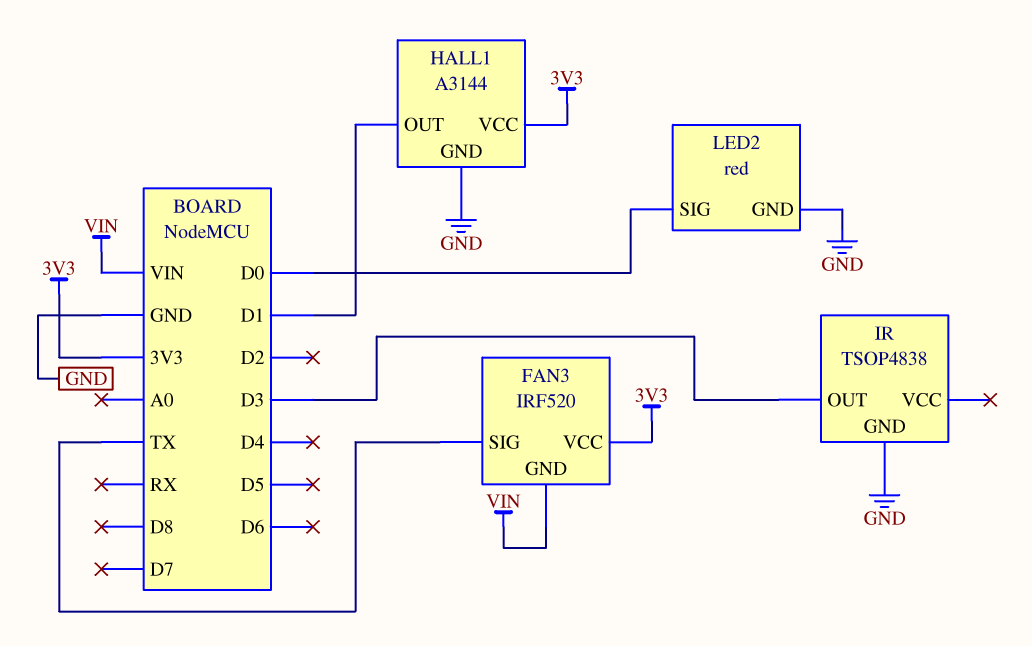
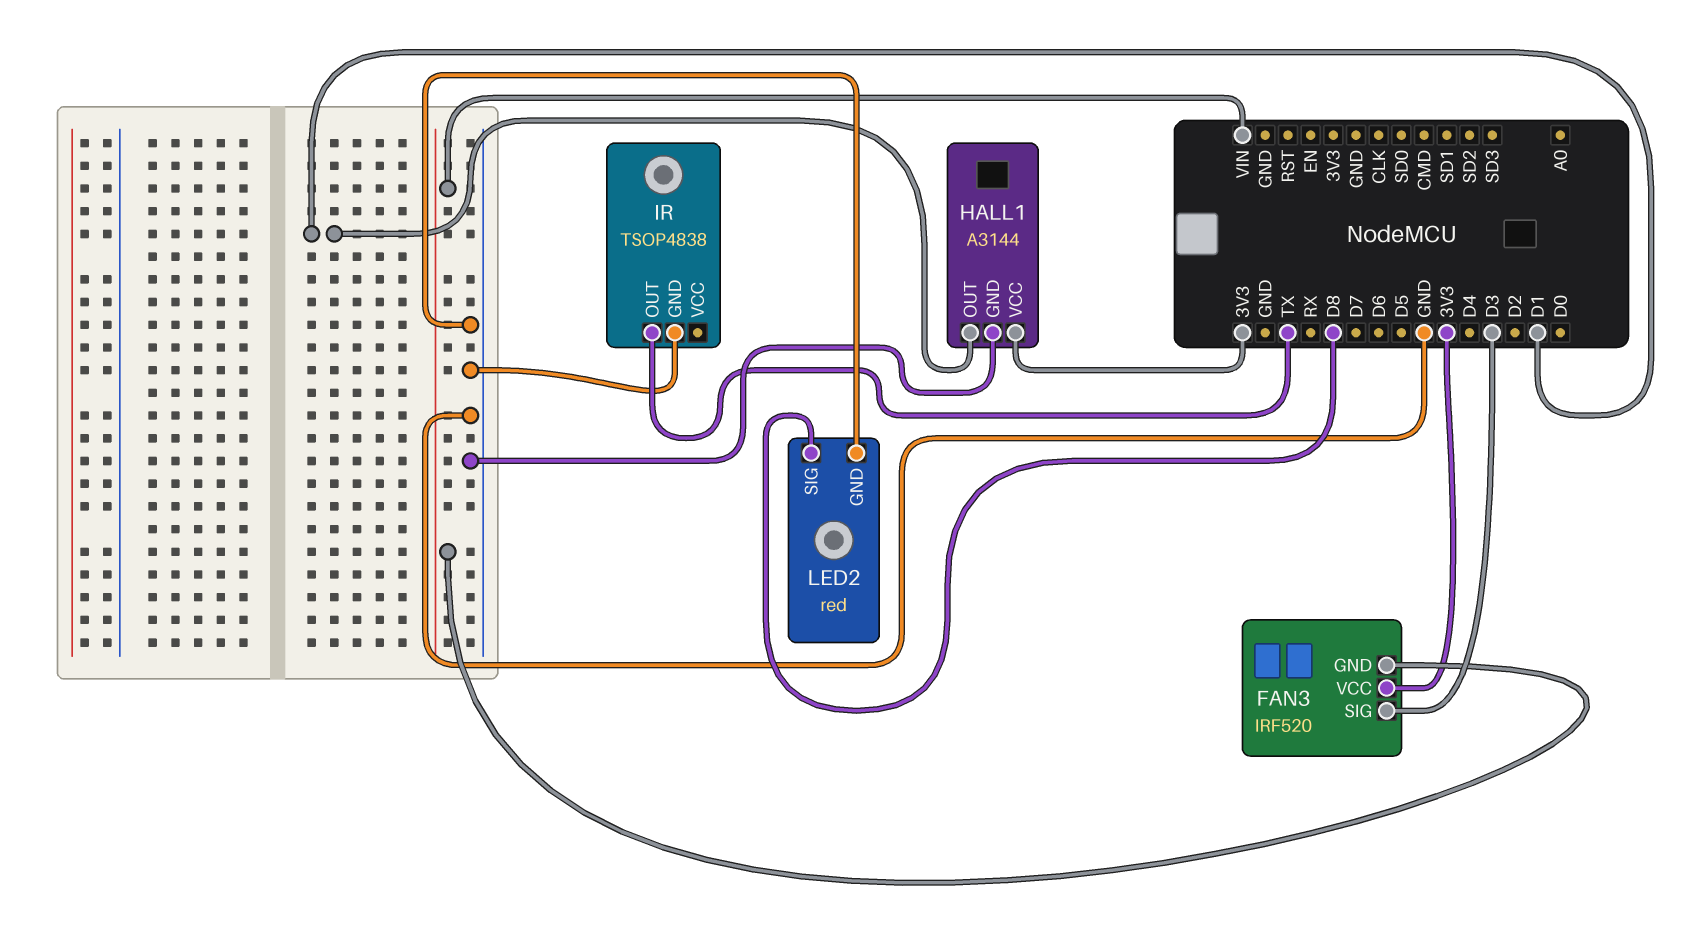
FAN3 pin SIG: TX -> D3
IR pin OUT: D3 -> TX
LED2 pin SIG: D0 -> D8

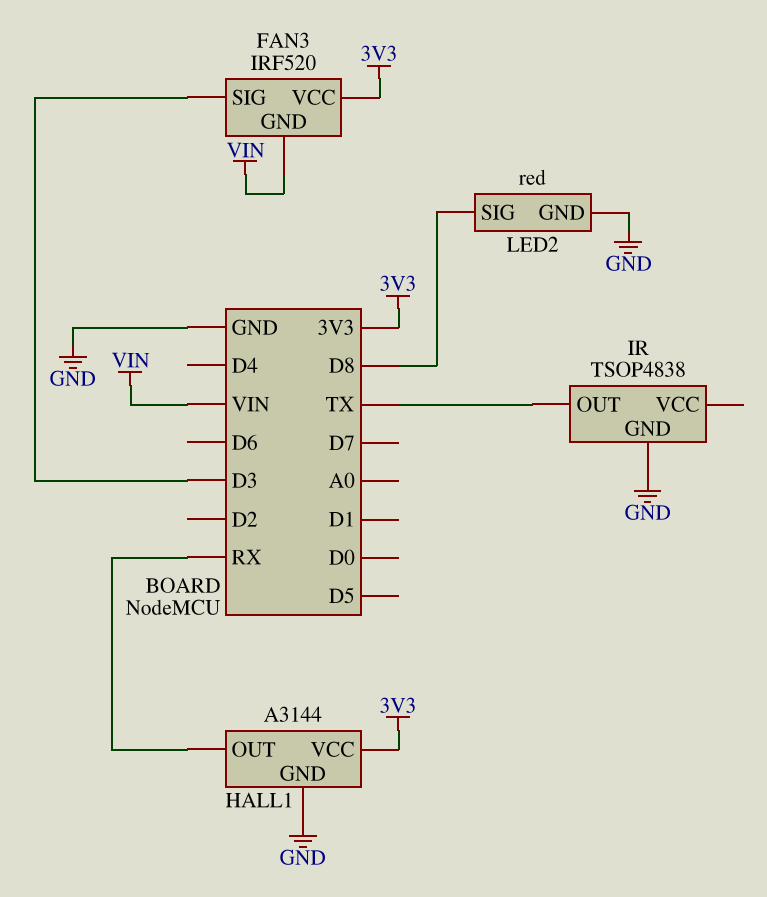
HALL1 pin OUT: D1 -> RX

